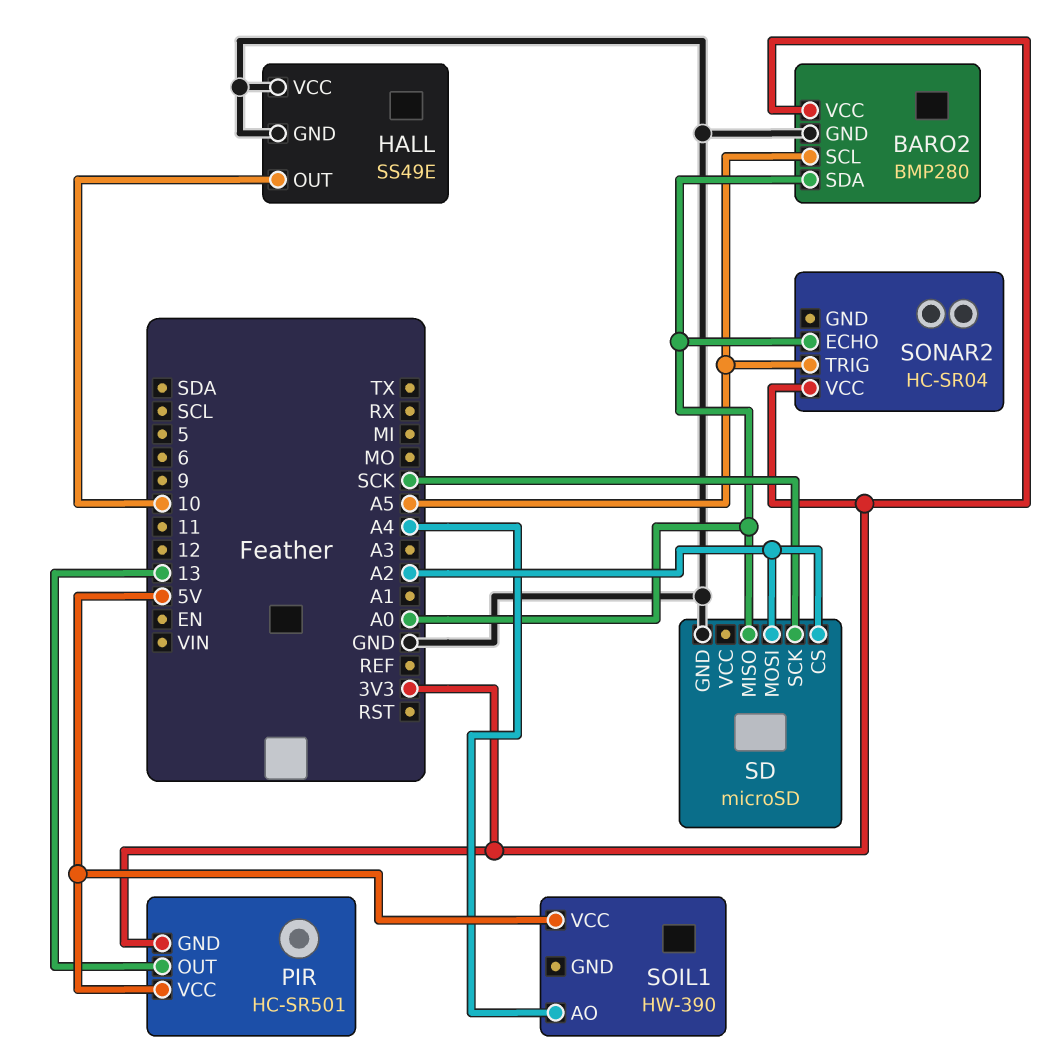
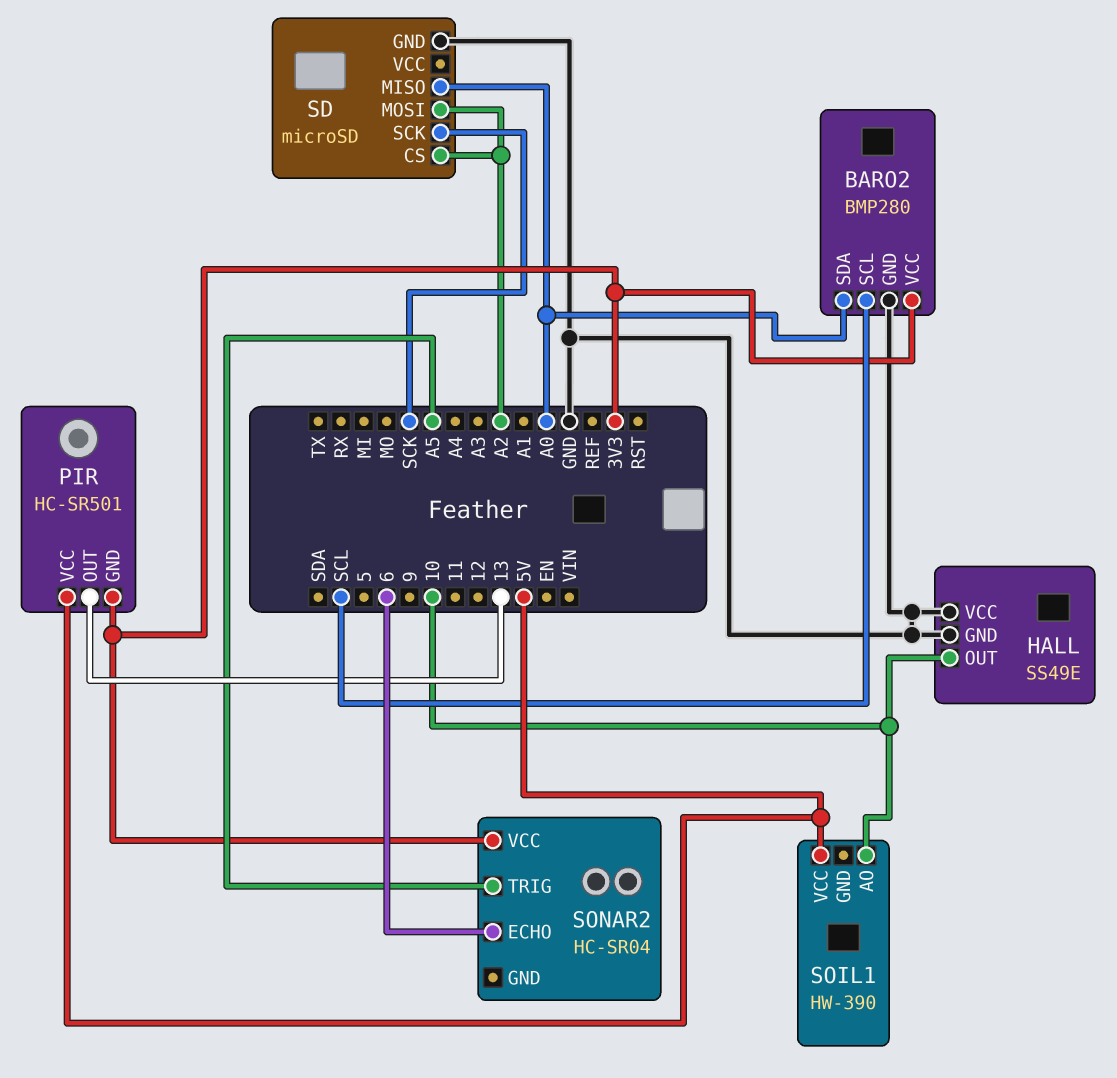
BARO2 pin SCL: A5 -> SCL
SOIL1 pin AO: A4 -> 10
SONAR2 pin ECHO: A0 -> 6

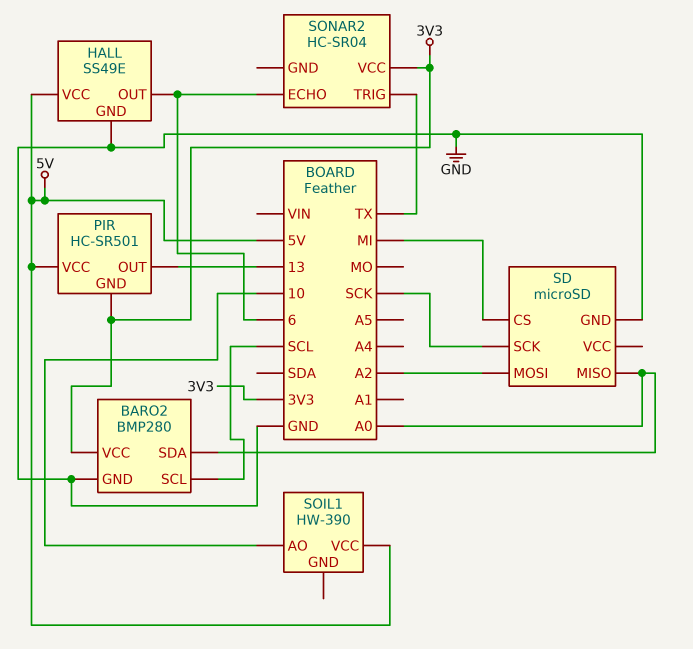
HALL pin OUT: 10 -> 6
HALL pin VCC: GND -> 5V
SD pin CS: A2 -> MI
SONAR2 pin TRIG: A5 -> TX

